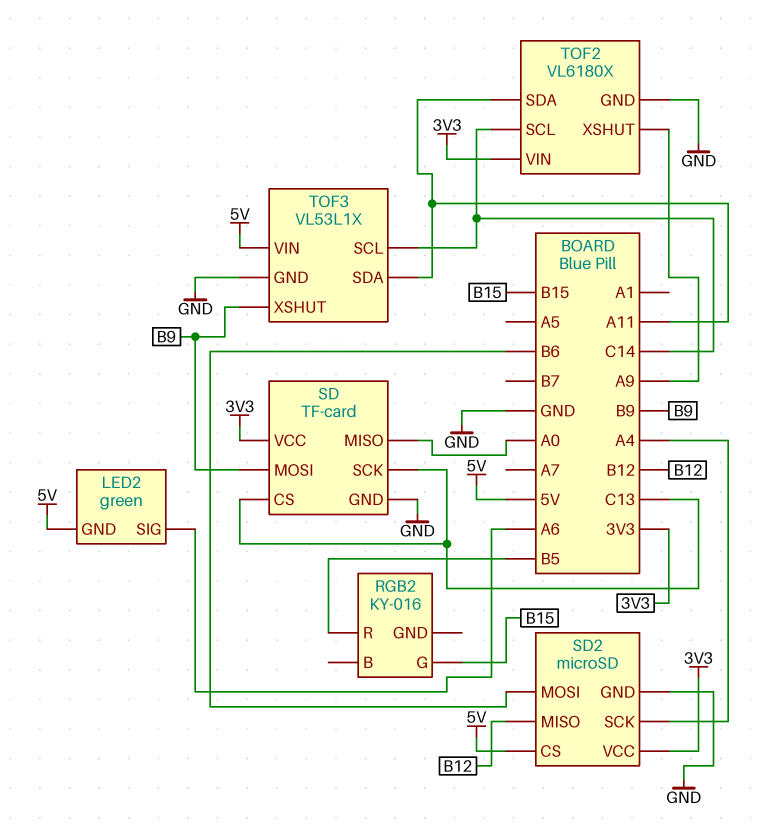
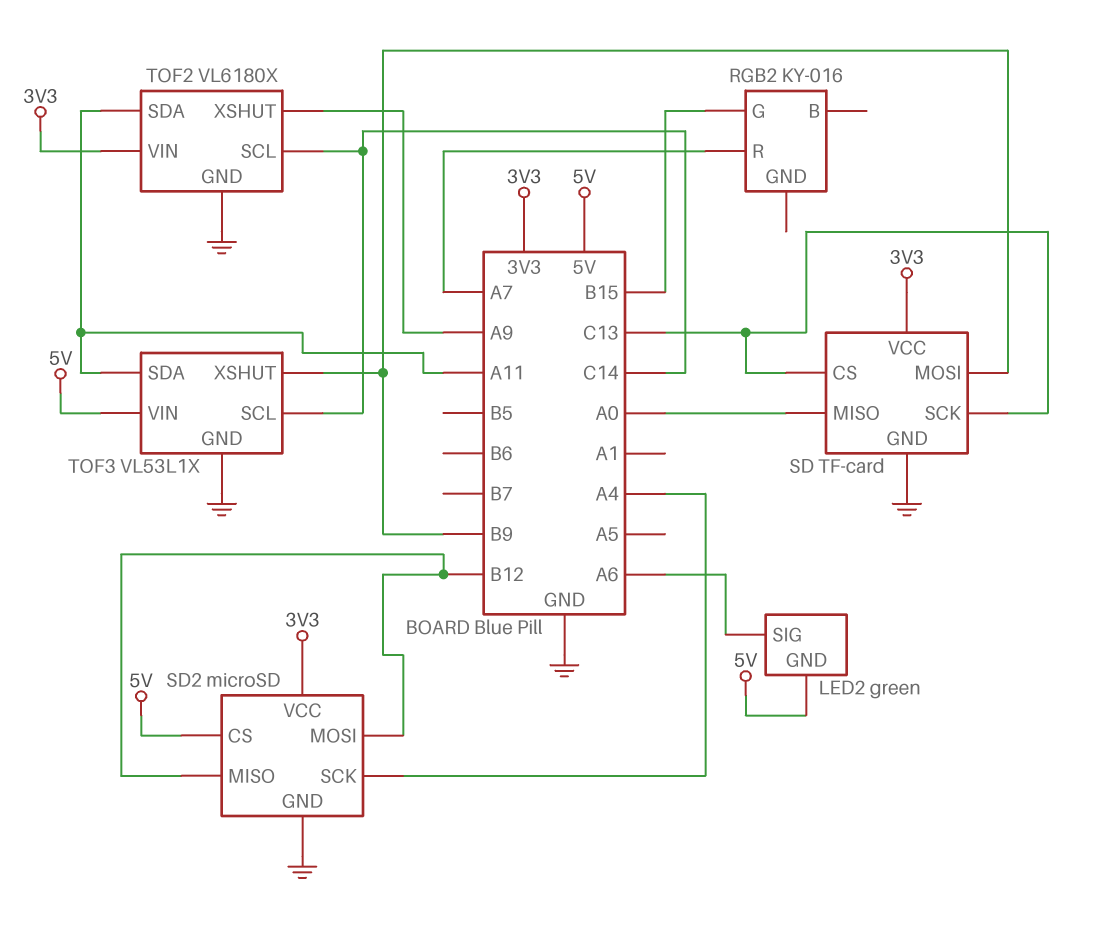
RGB2 pin R: B5 -> A7
SD2 pin MOSI: B6 -> B12

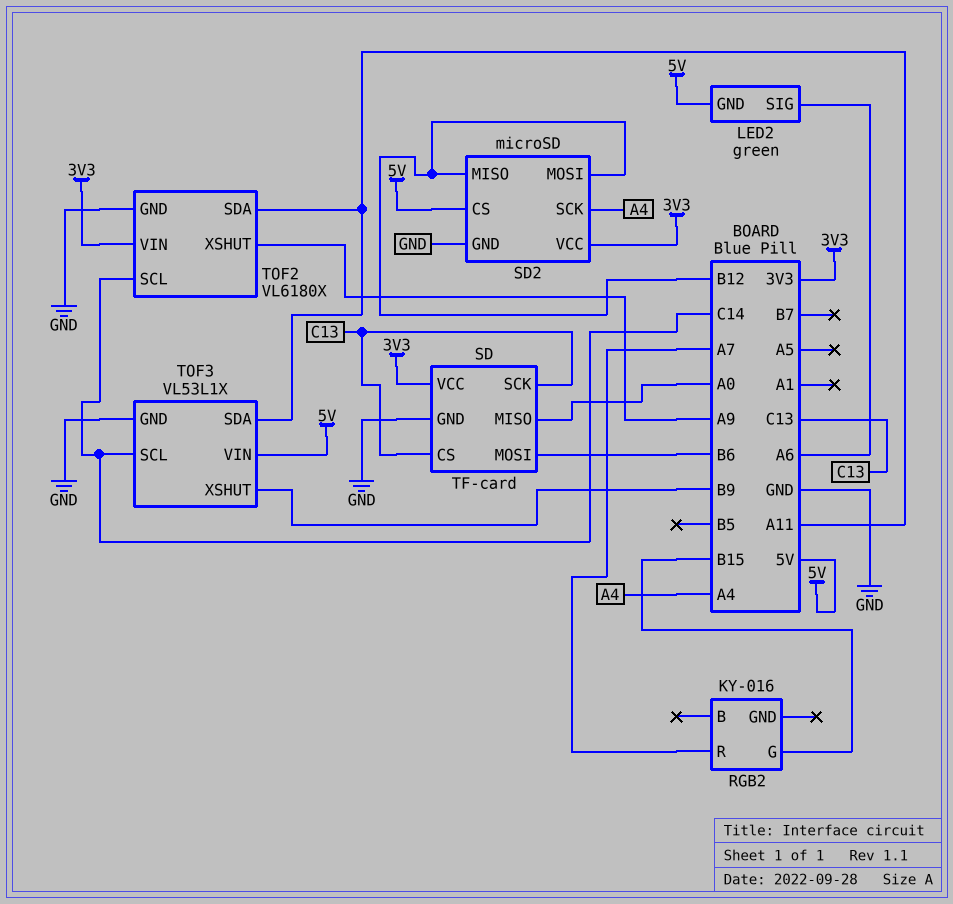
SD pin MOSI: B9 -> B6

